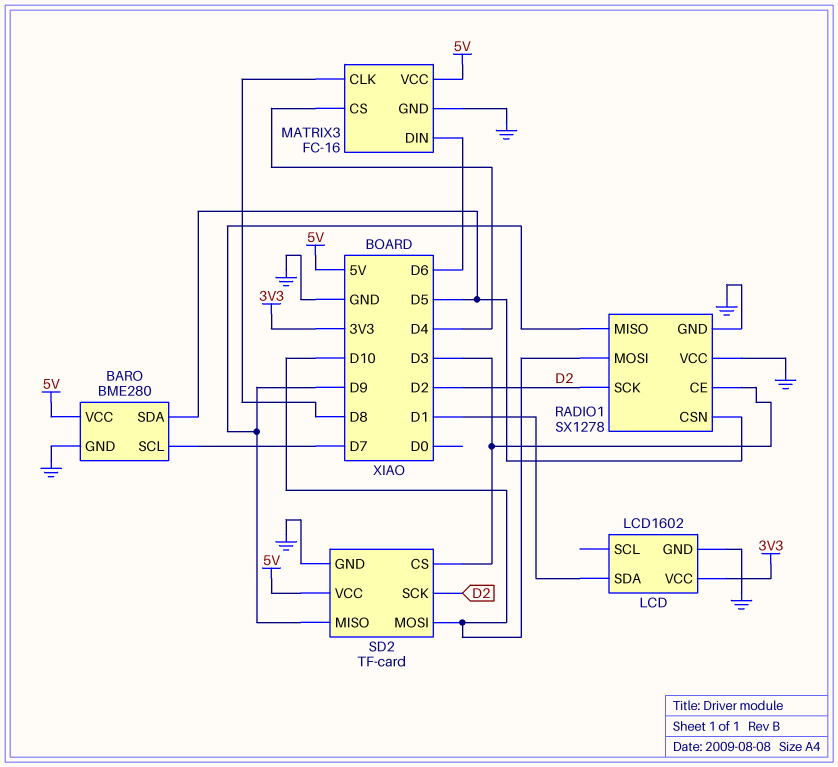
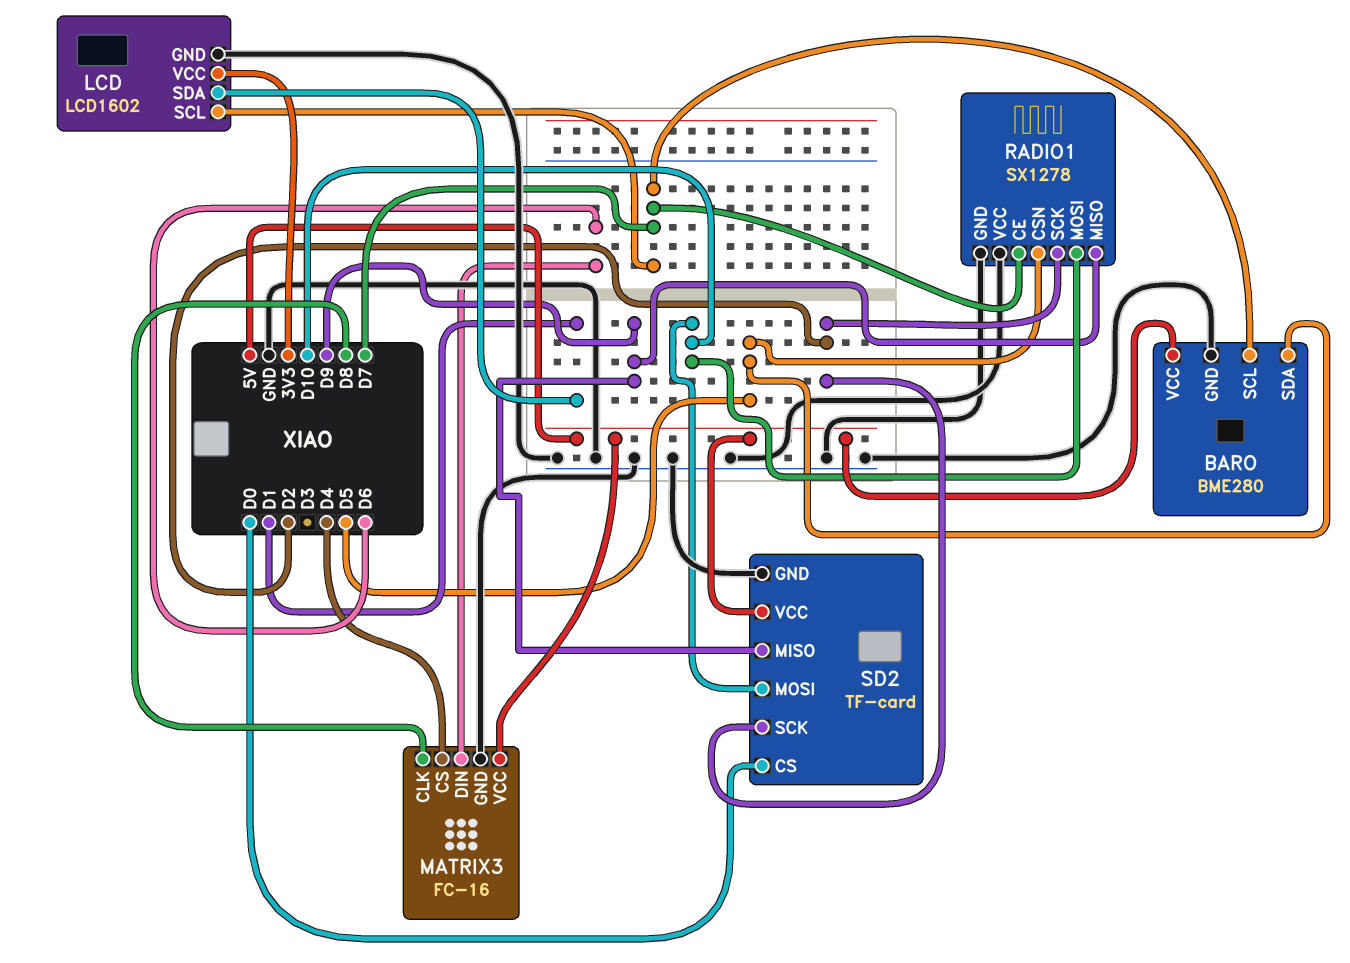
LCD pin SCL: none -> D7
RADIO1 pin CE: D3 -> D7
SD2 pin CS: D3 -> D0

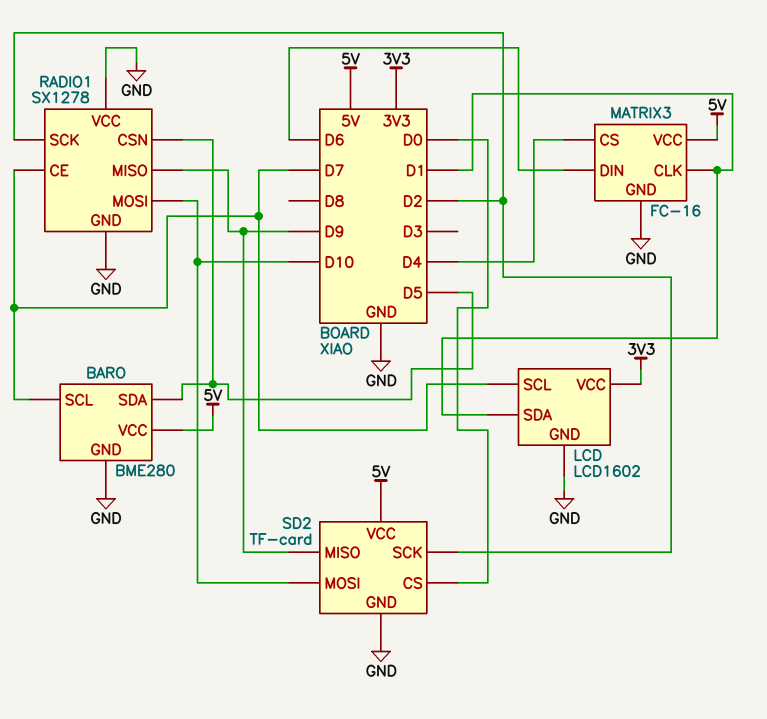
MATRIX3 pin CLK: D8 -> D1

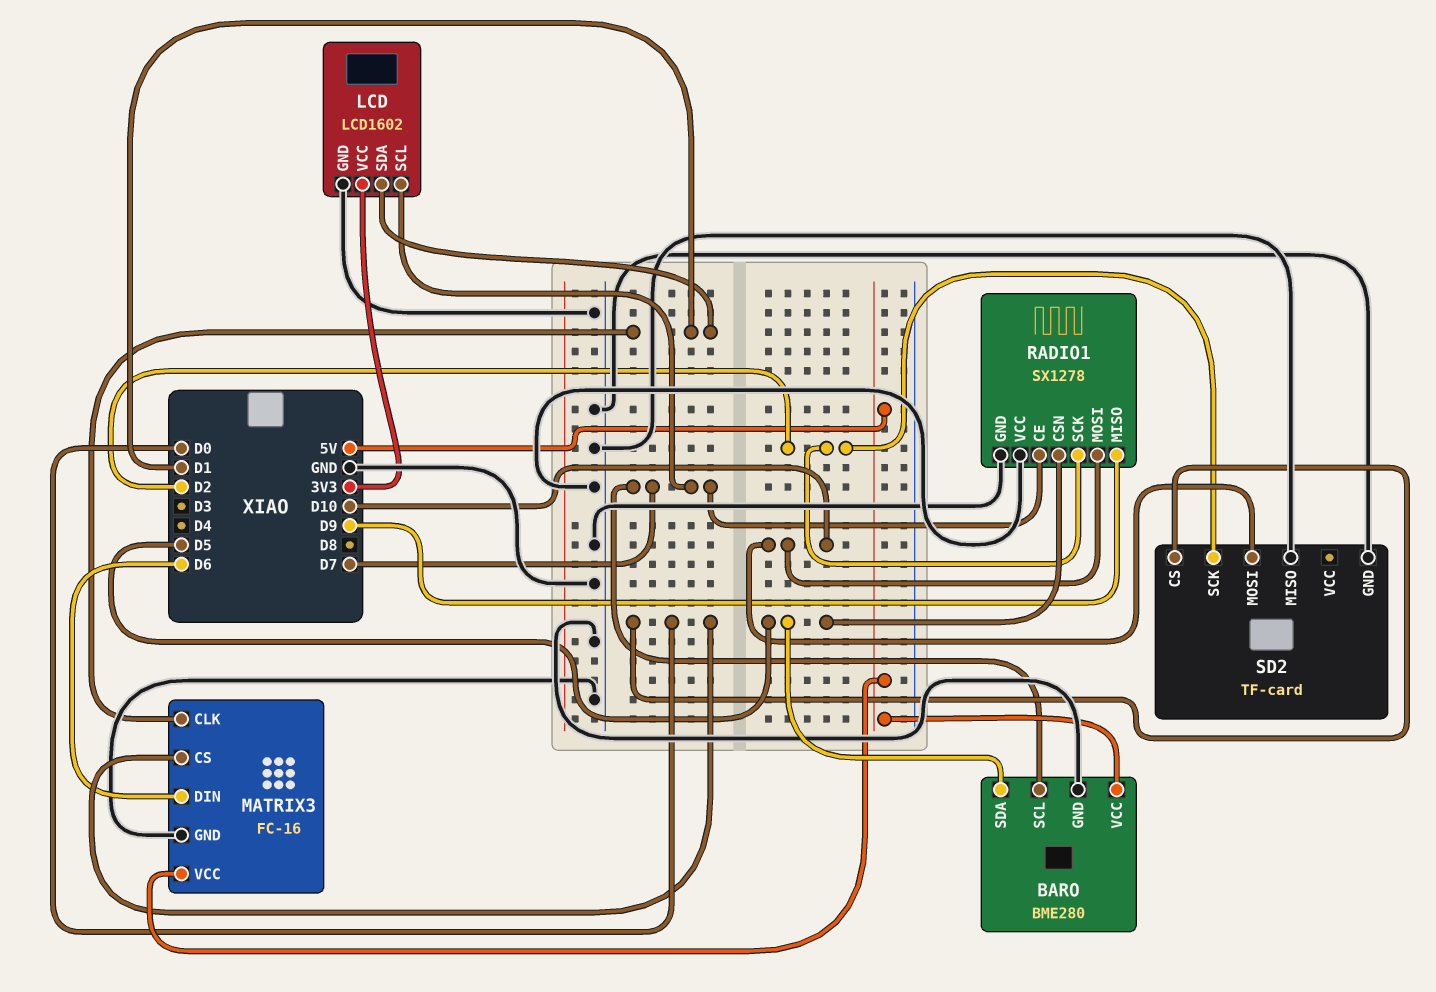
MATRIX3 pin CS: D4 -> D0
SD2 pin MISO: D9 -> GND
SD2 pin VCC: 5V -> none

